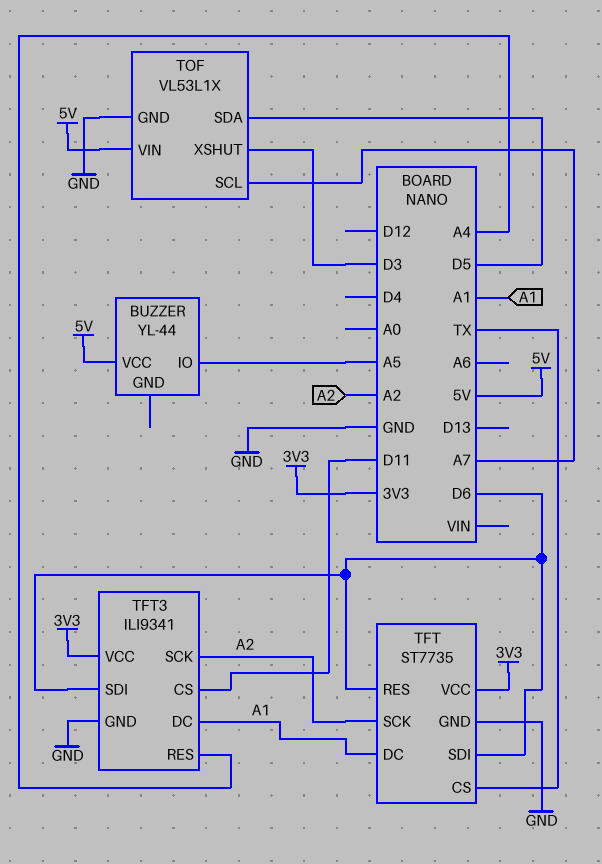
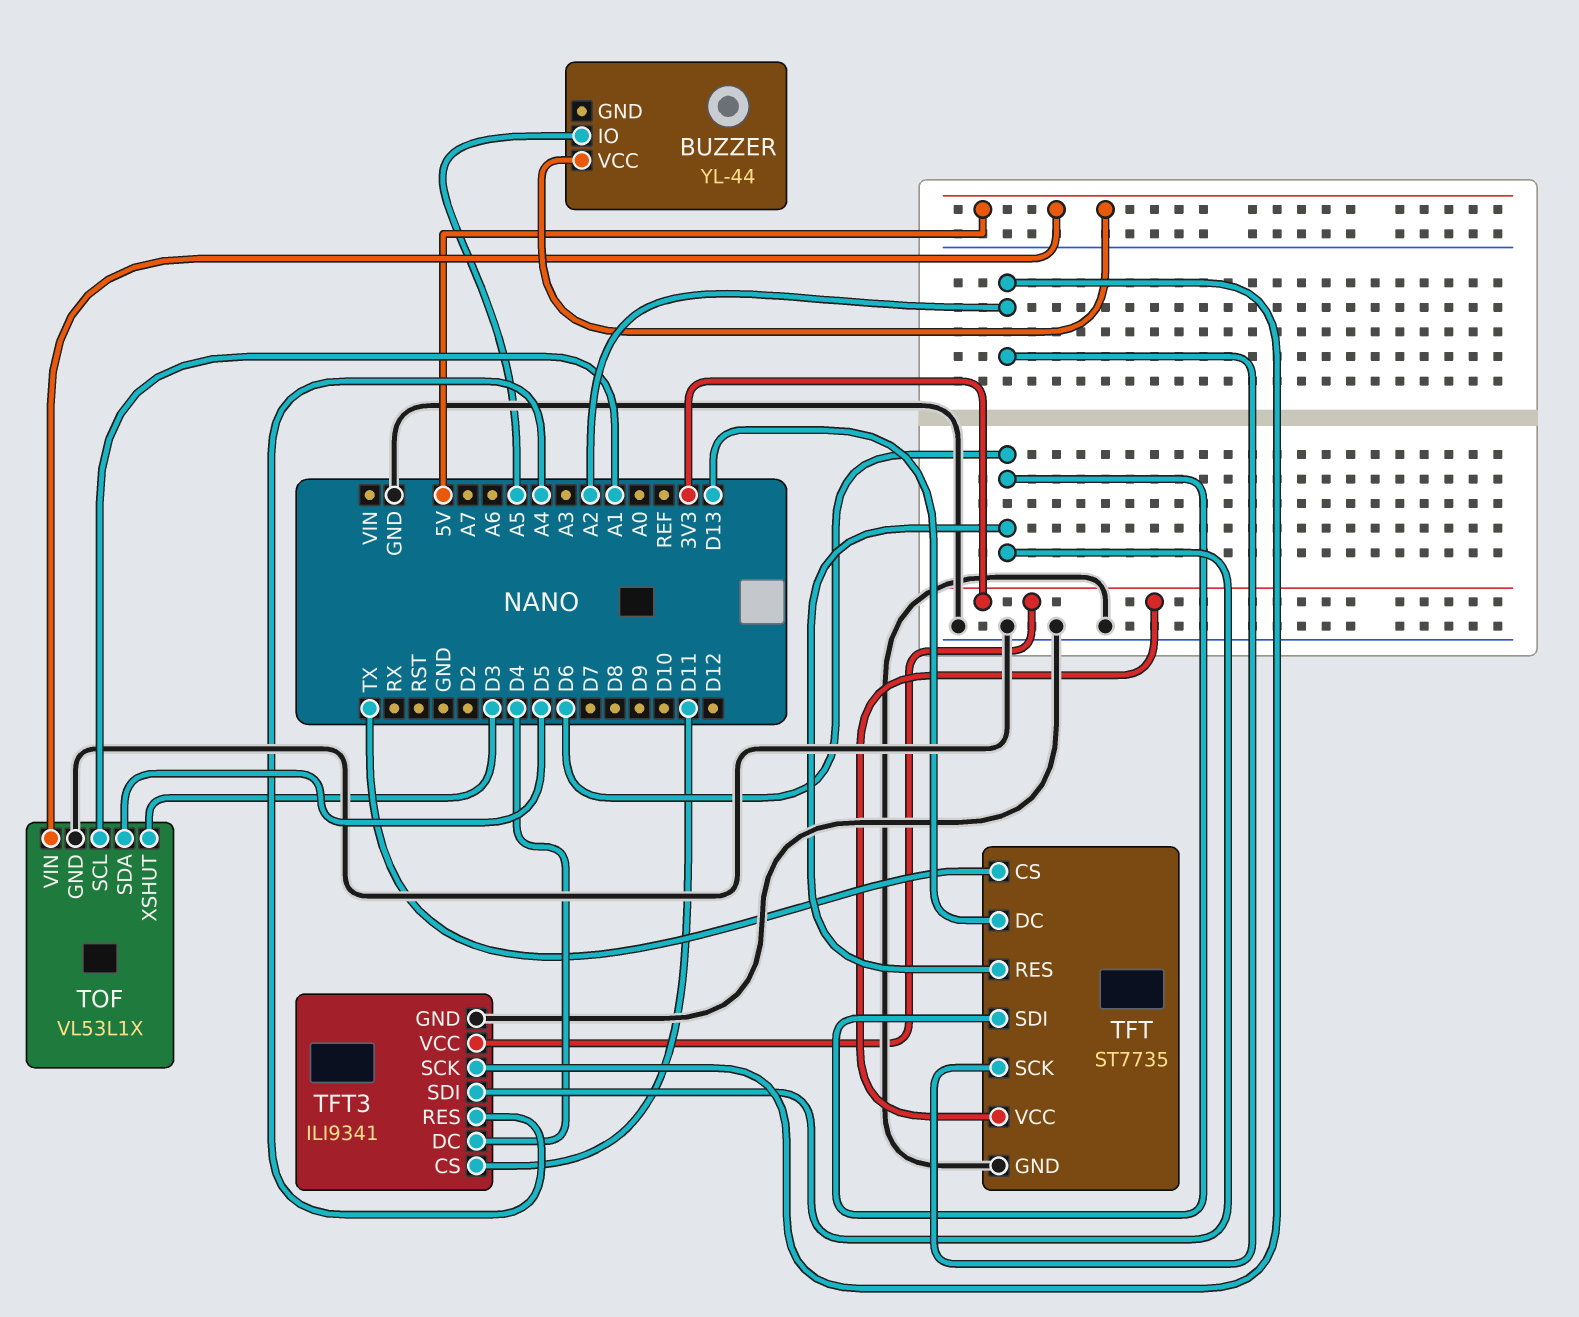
TFT pin DC: A1 -> D13
TFT3 pin DC: A1 -> D4
TOF pin SCL: A7 -> A1

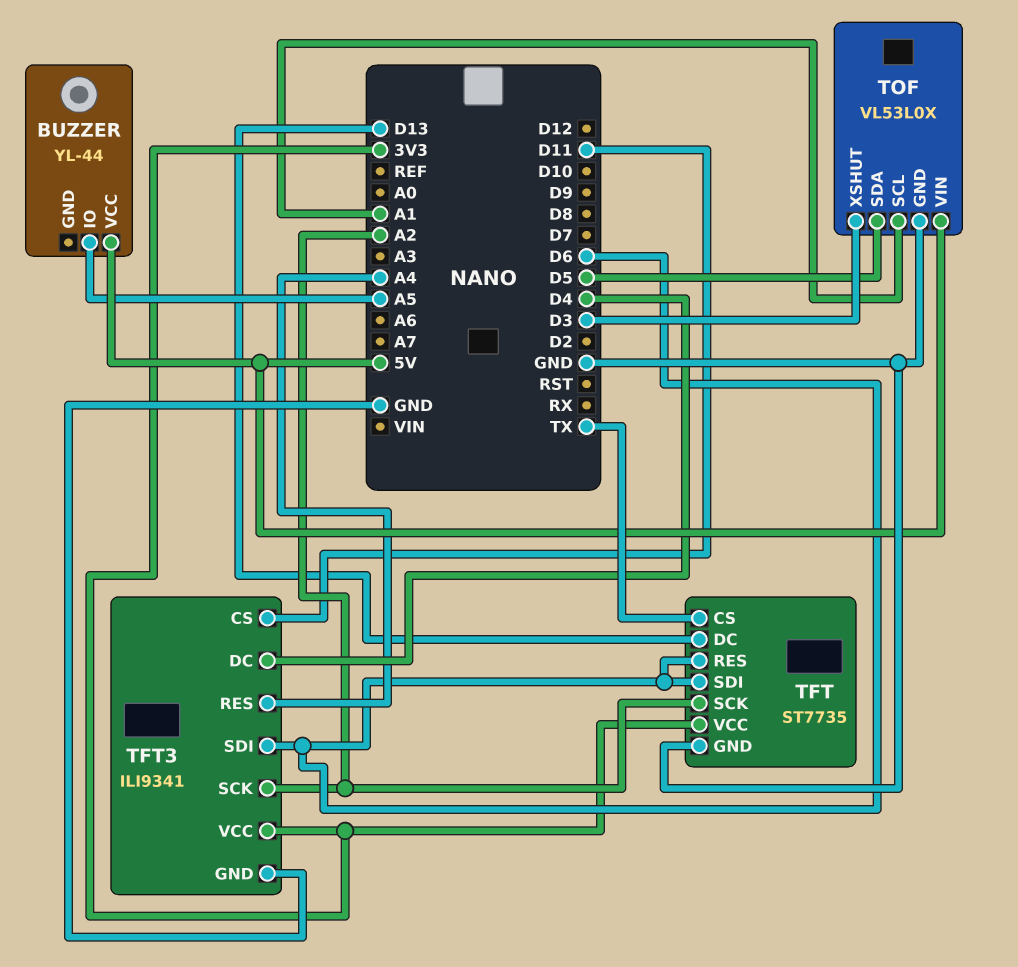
TOF: VL53L1X -> VL53L0X

